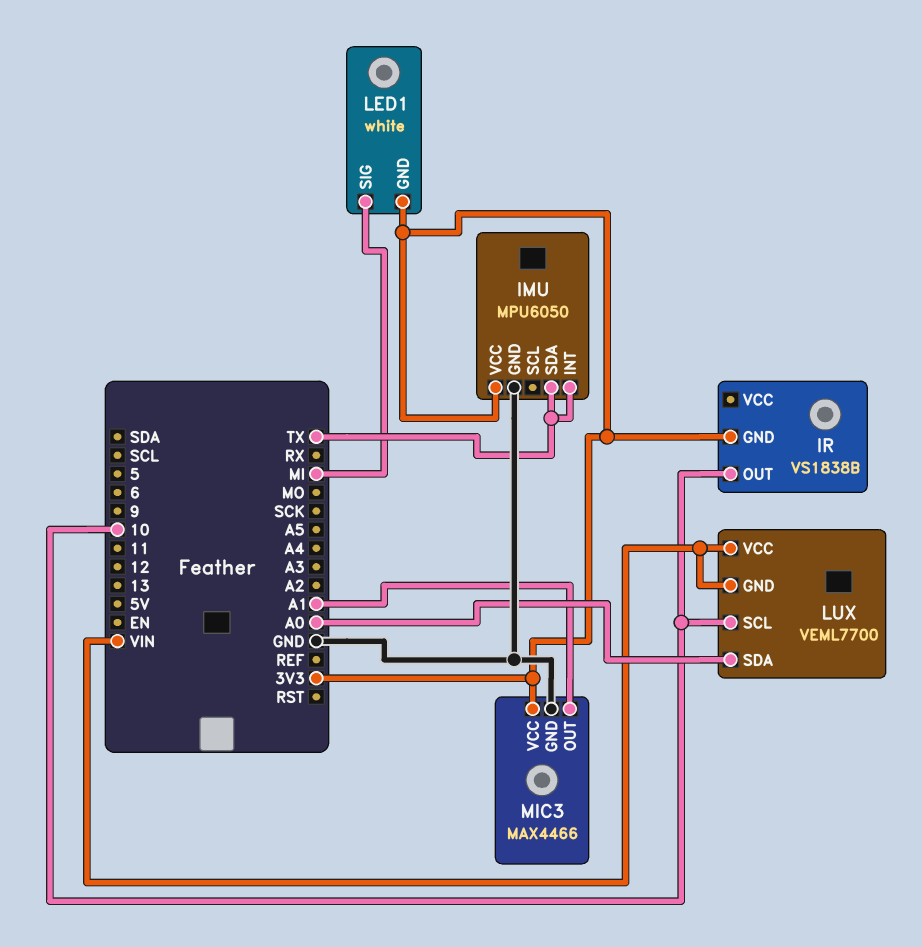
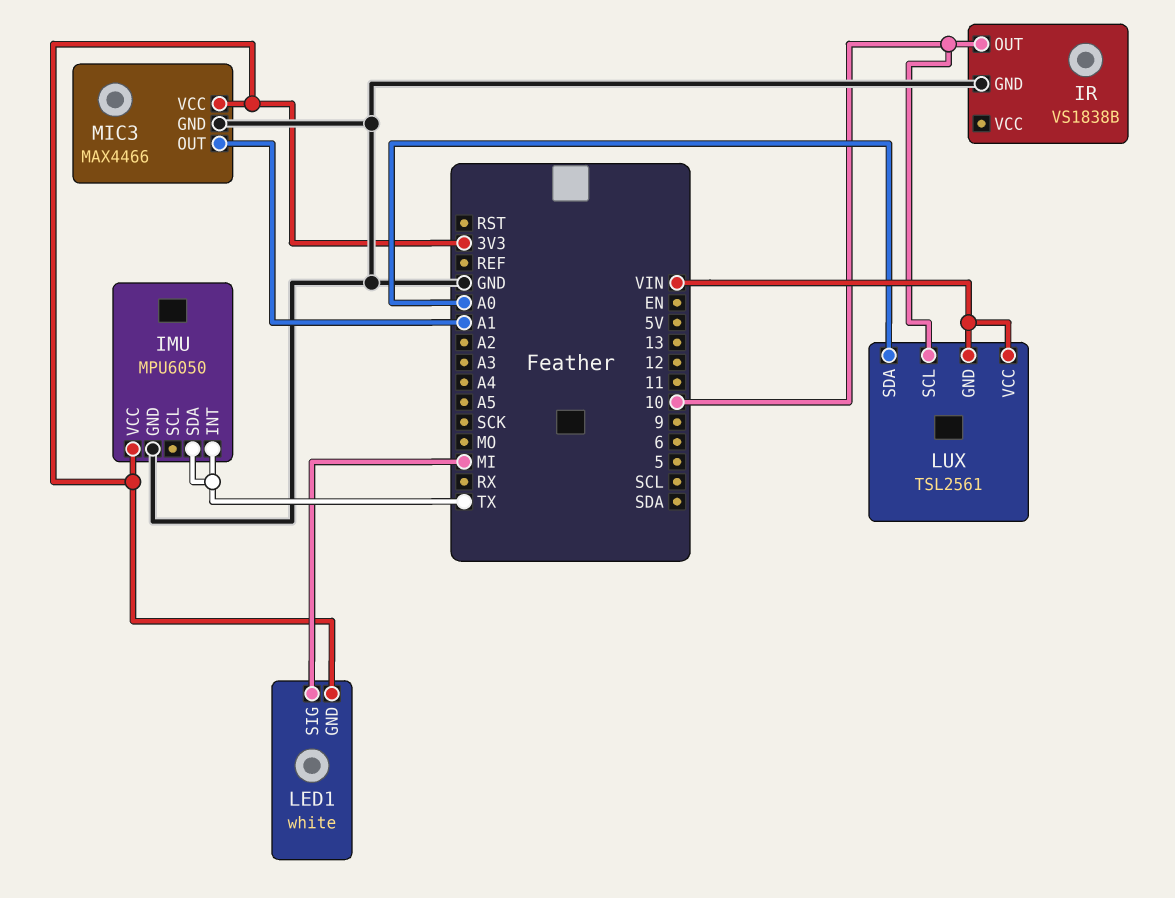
IR pin GND: 3V3 -> GND
LUX: VEML7700 -> TSL2561

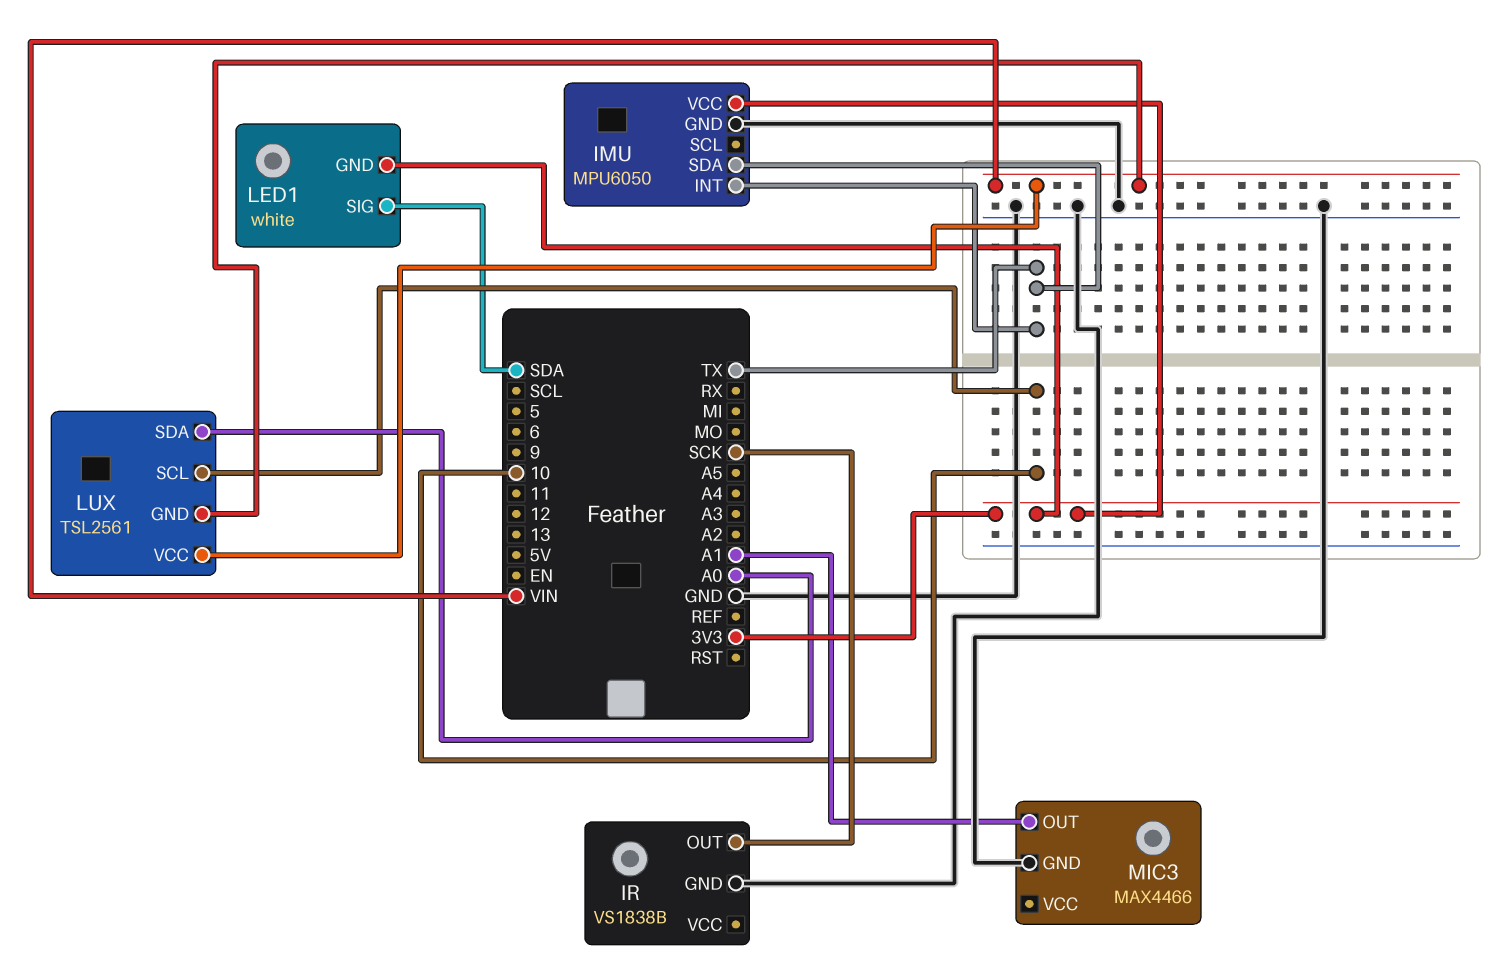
IR pin OUT: 10 -> SCK
LED1 pin SIG: MI -> SDA
MIC3 pin VCC: 3V3 -> none

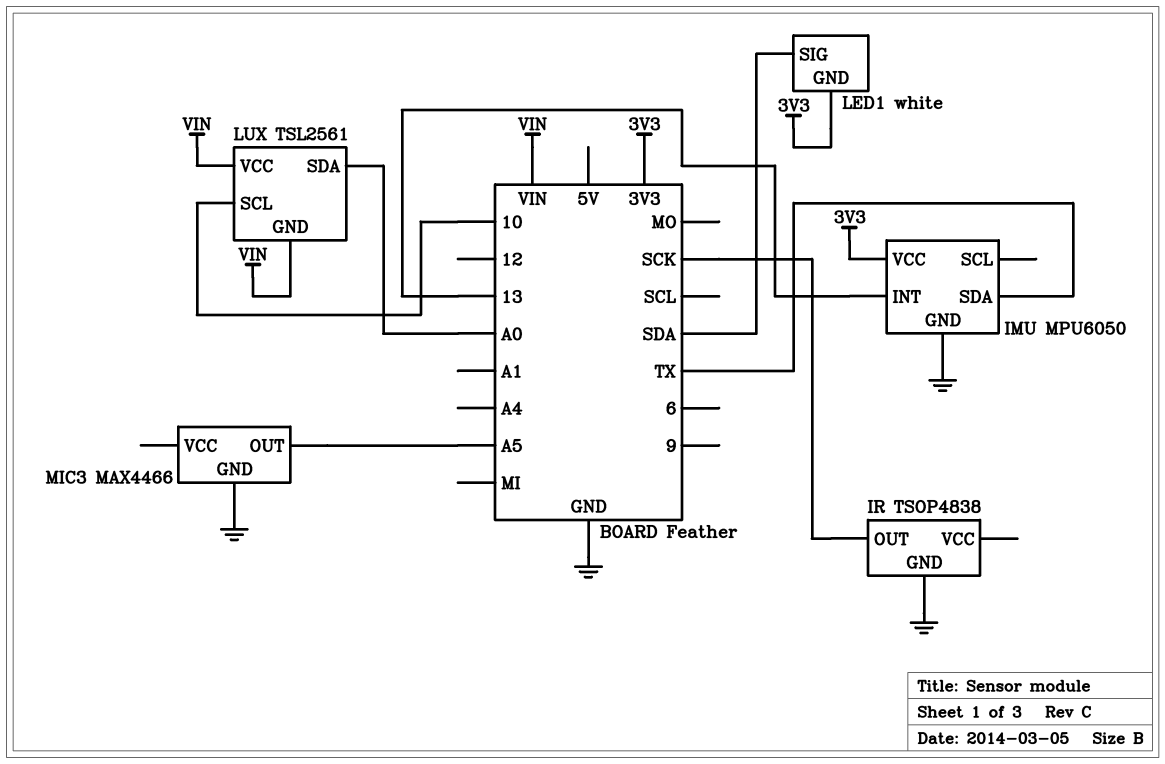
IMU pin INT: TX -> 13
IR: VS1838B -> TSOP4838
MIC3 pin OUT: A1 -> A5

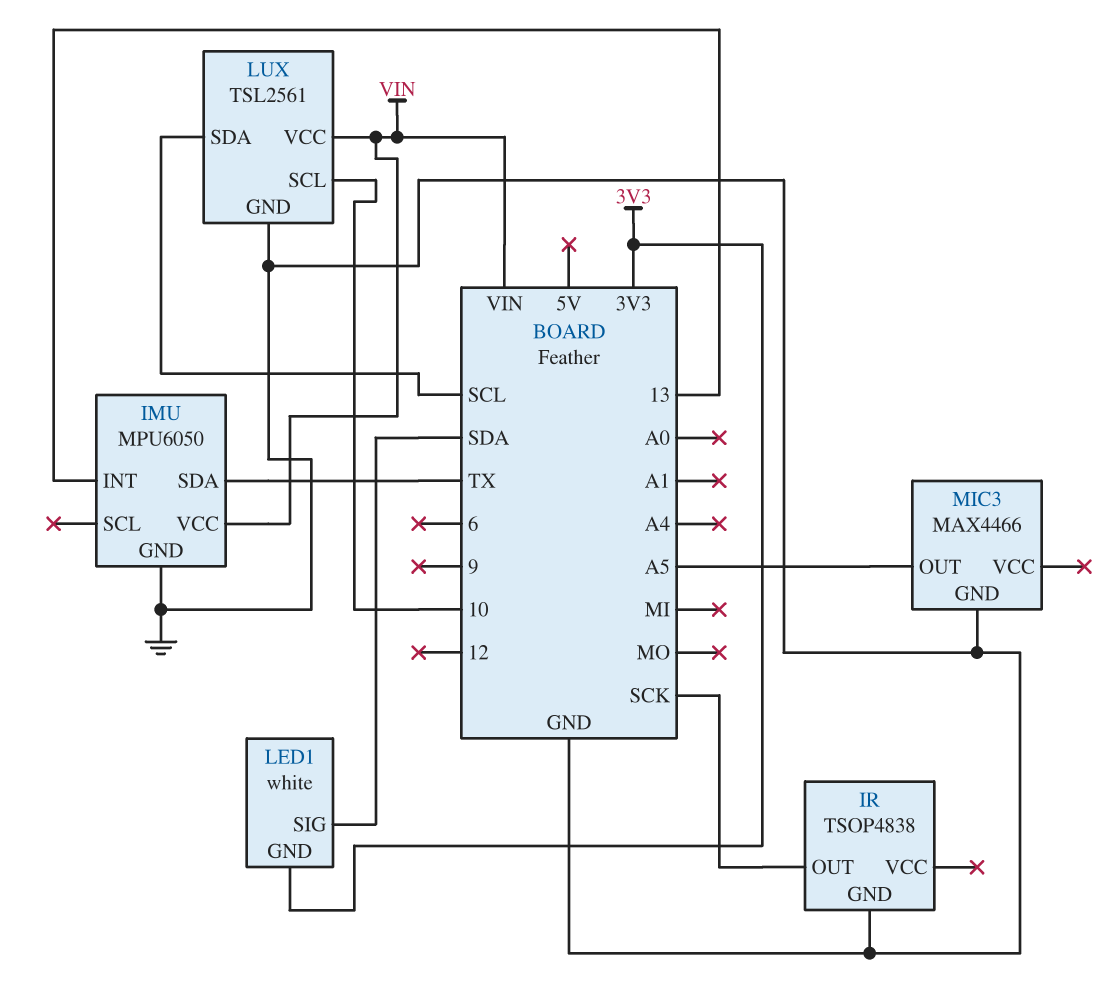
IMU pin VCC: 3V3 -> VIN
LUX pin GND: VIN -> GND
LUX pin SDA: A0 -> SCL

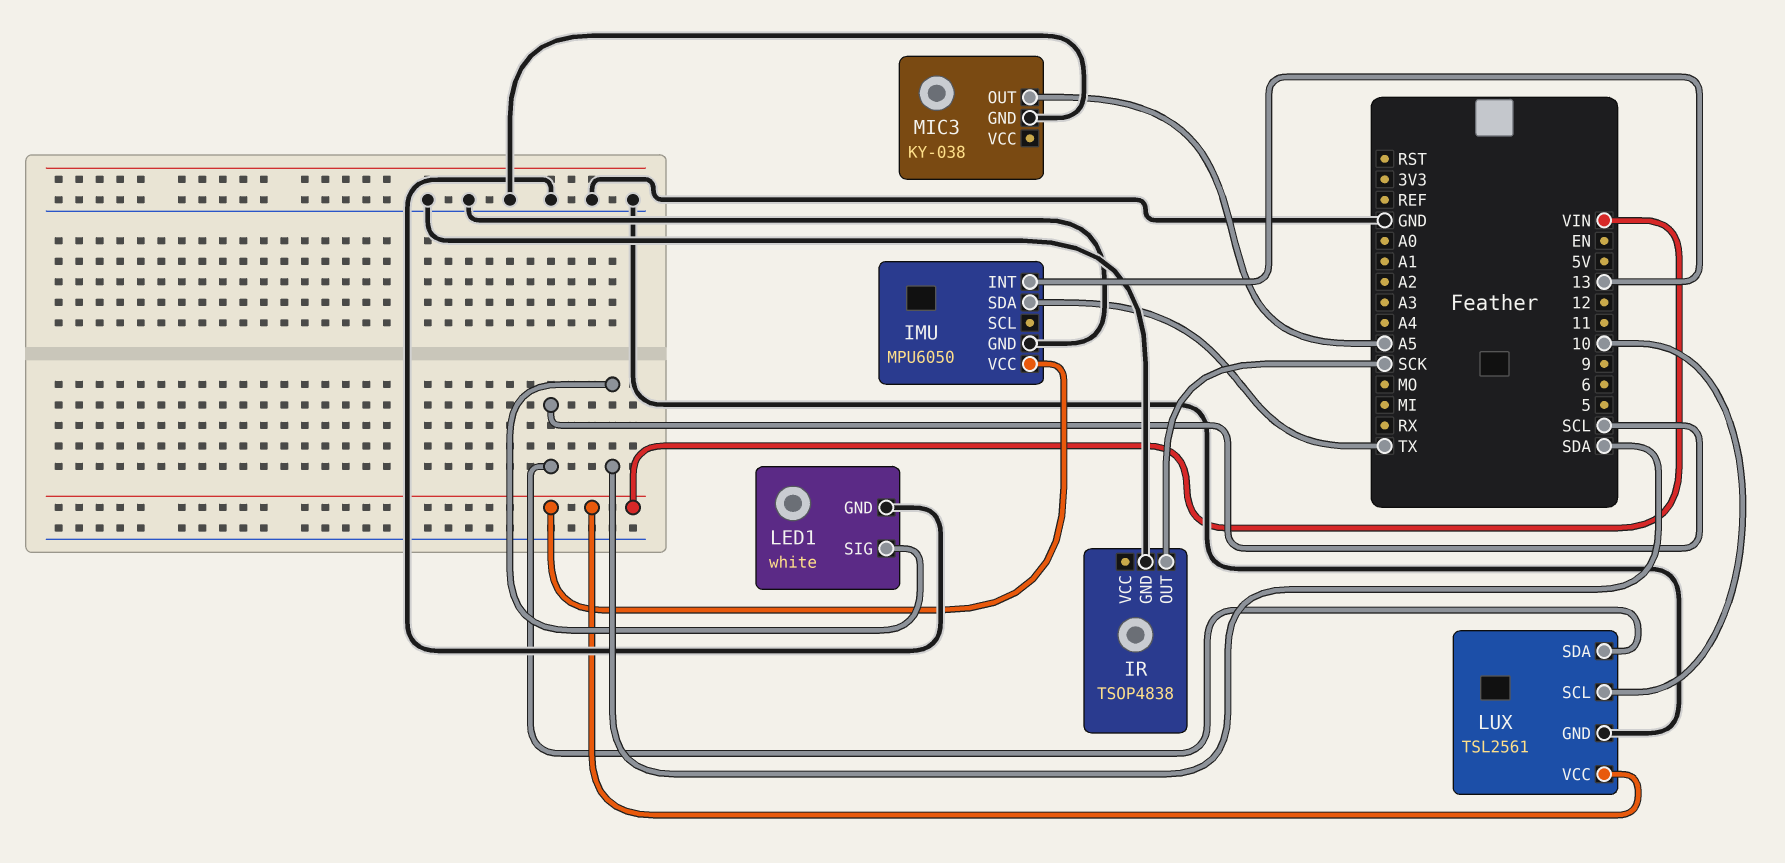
LED1 pin GND: 3V3 -> GND
MIC3: MAX4466 -> KY-038

